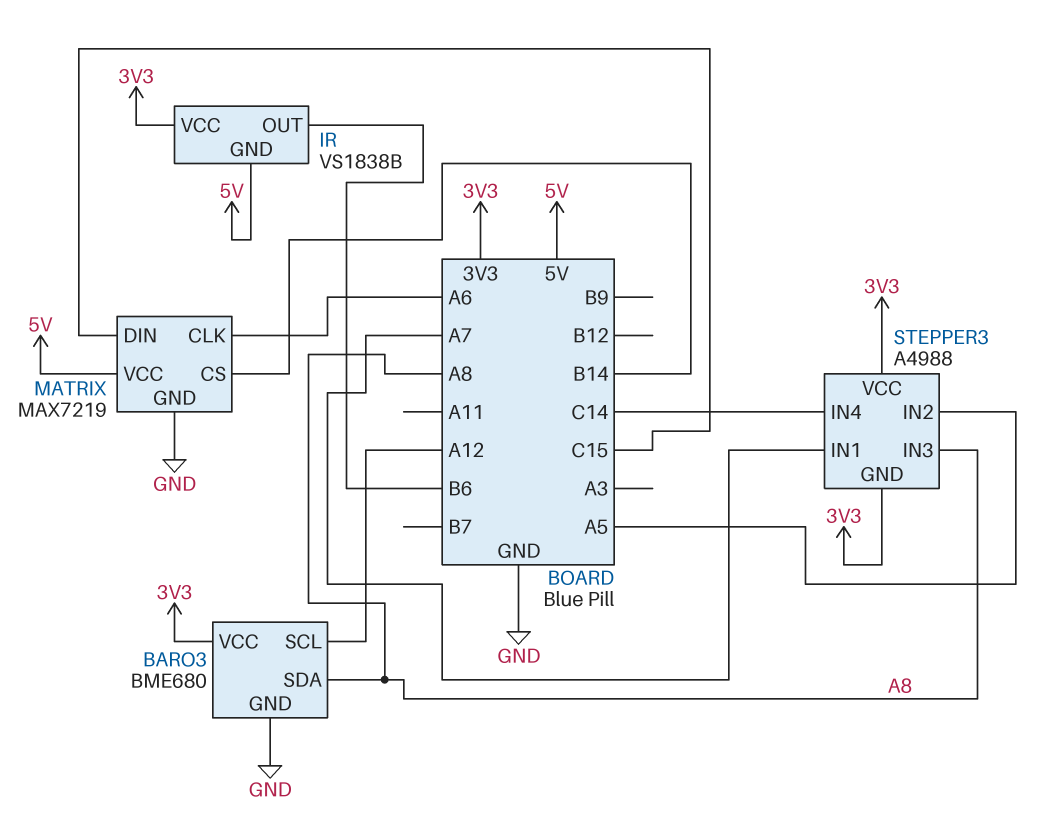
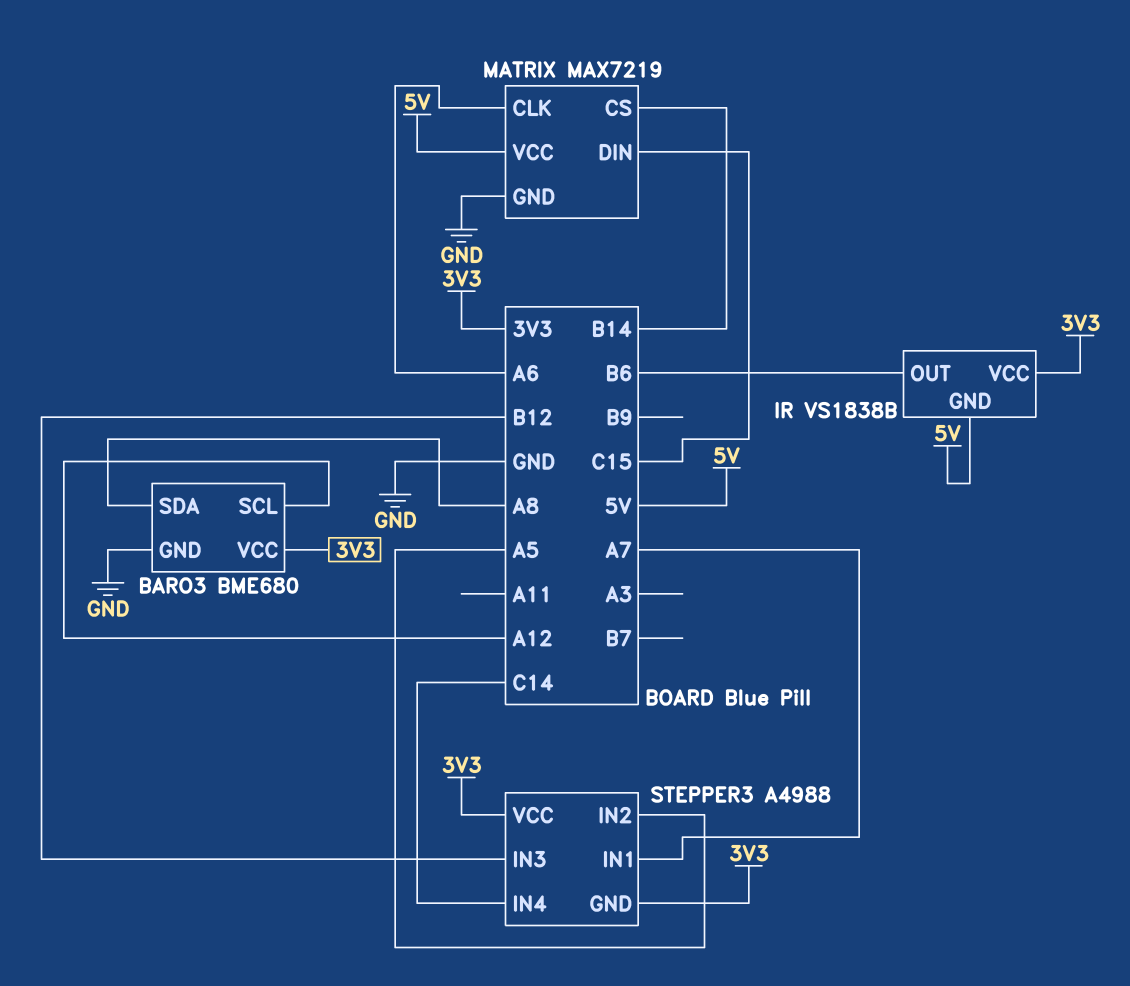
STEPPER3 pin IN3: A8 -> B12

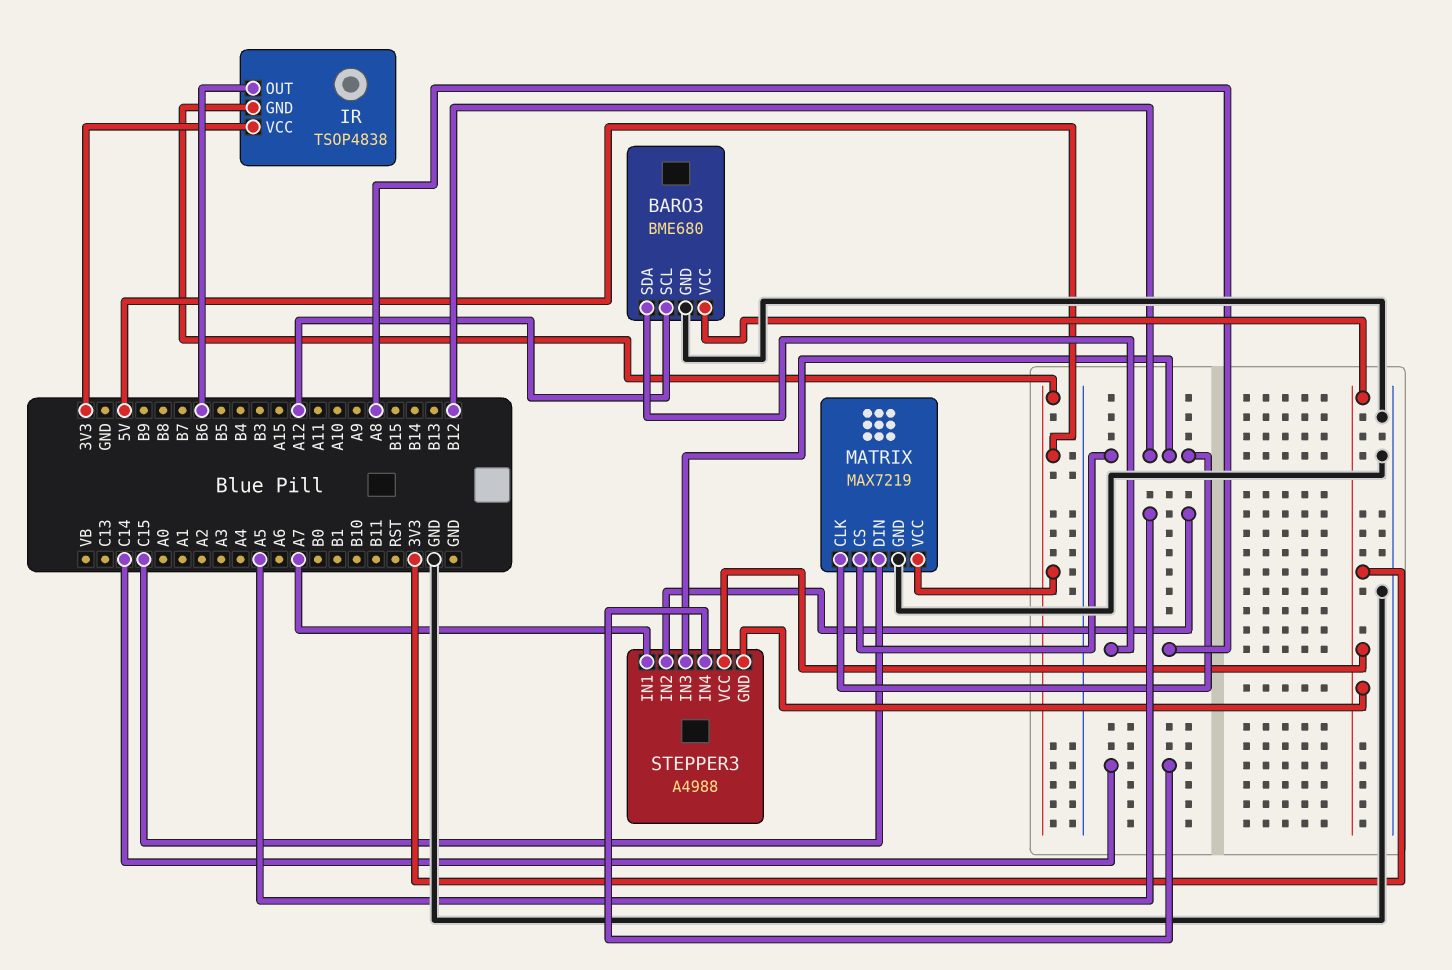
IR: VS1838B -> TSOP4838
MATRIX pin CLK: A6 -> B12
MATRIX pin CS: B14 -> B12

